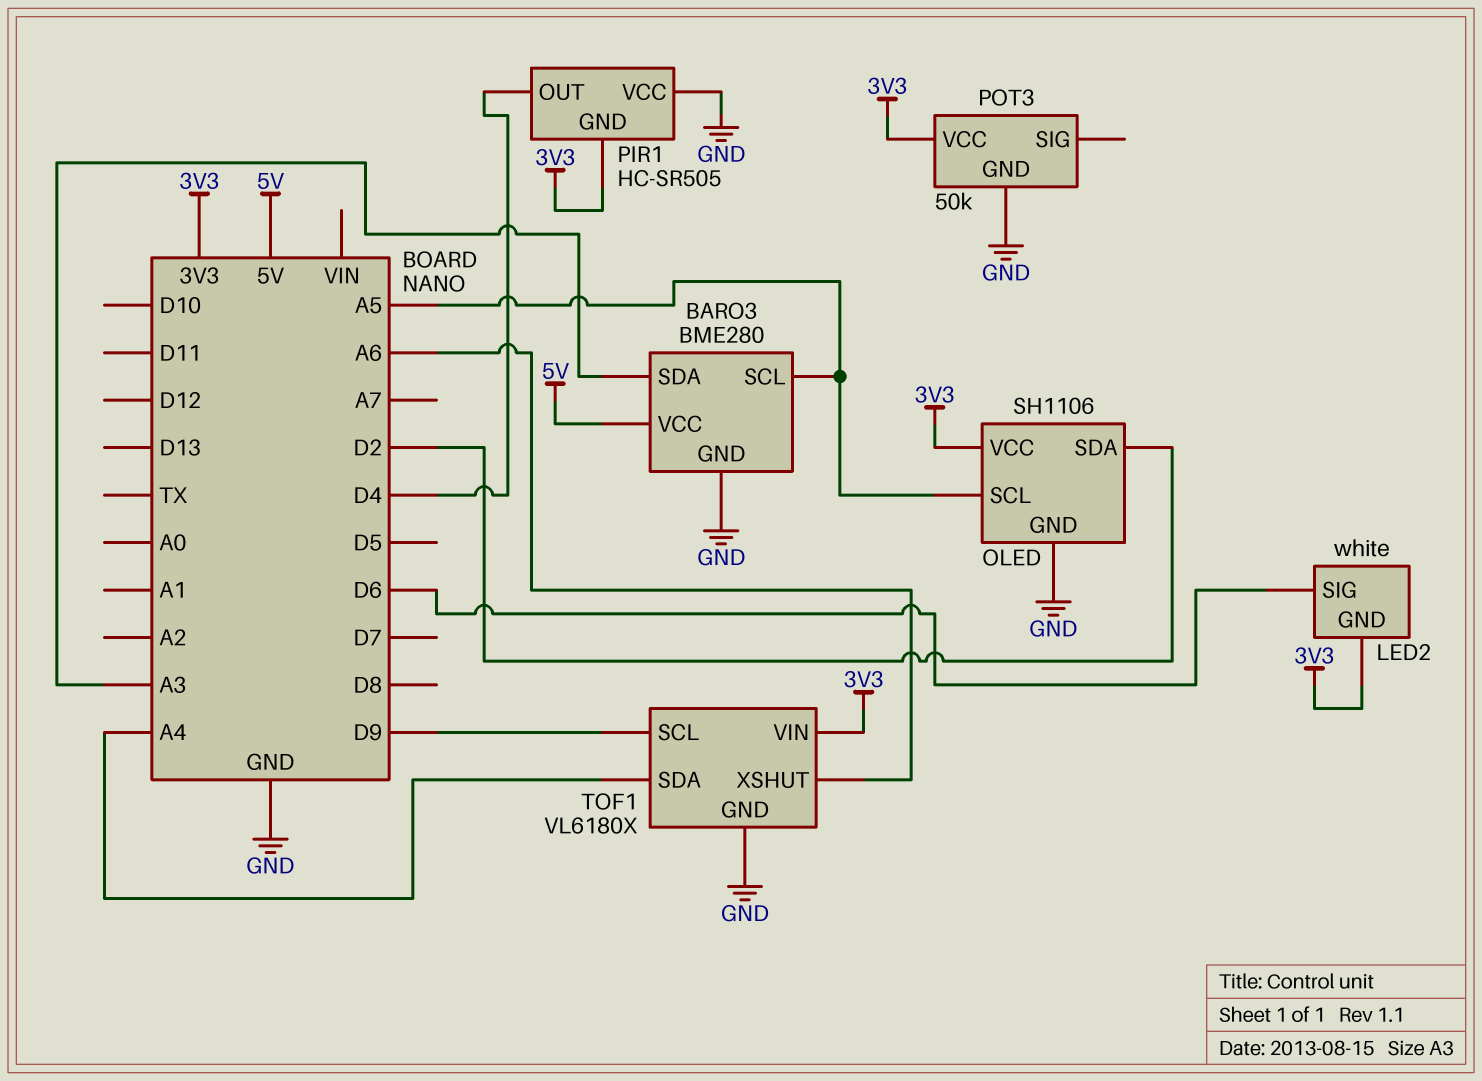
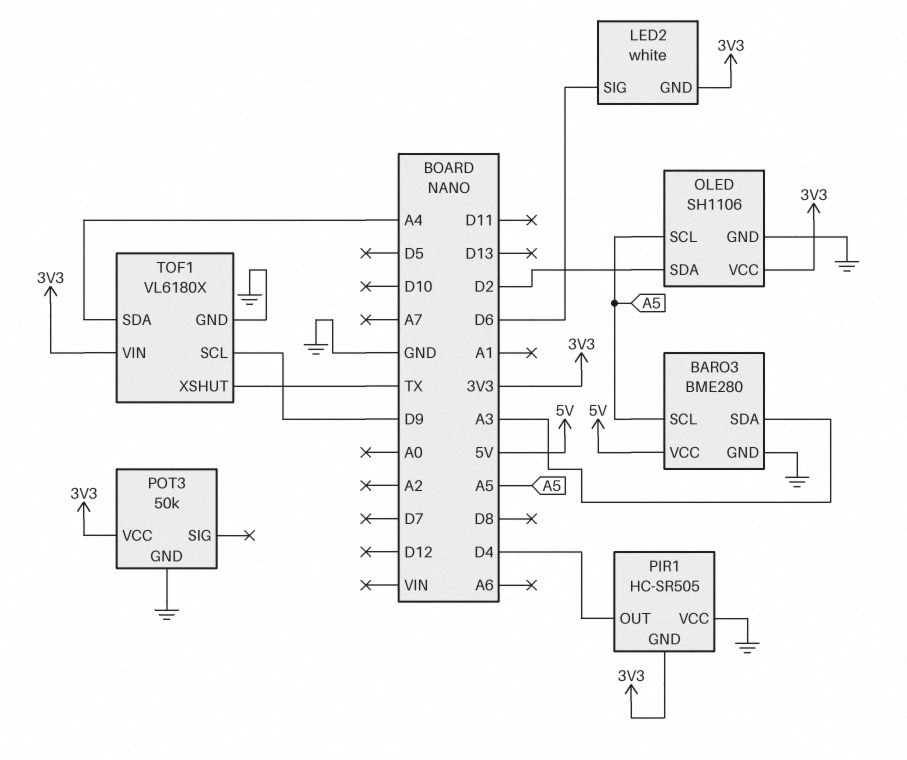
TOF1 pin XSHUT: A6 -> TX

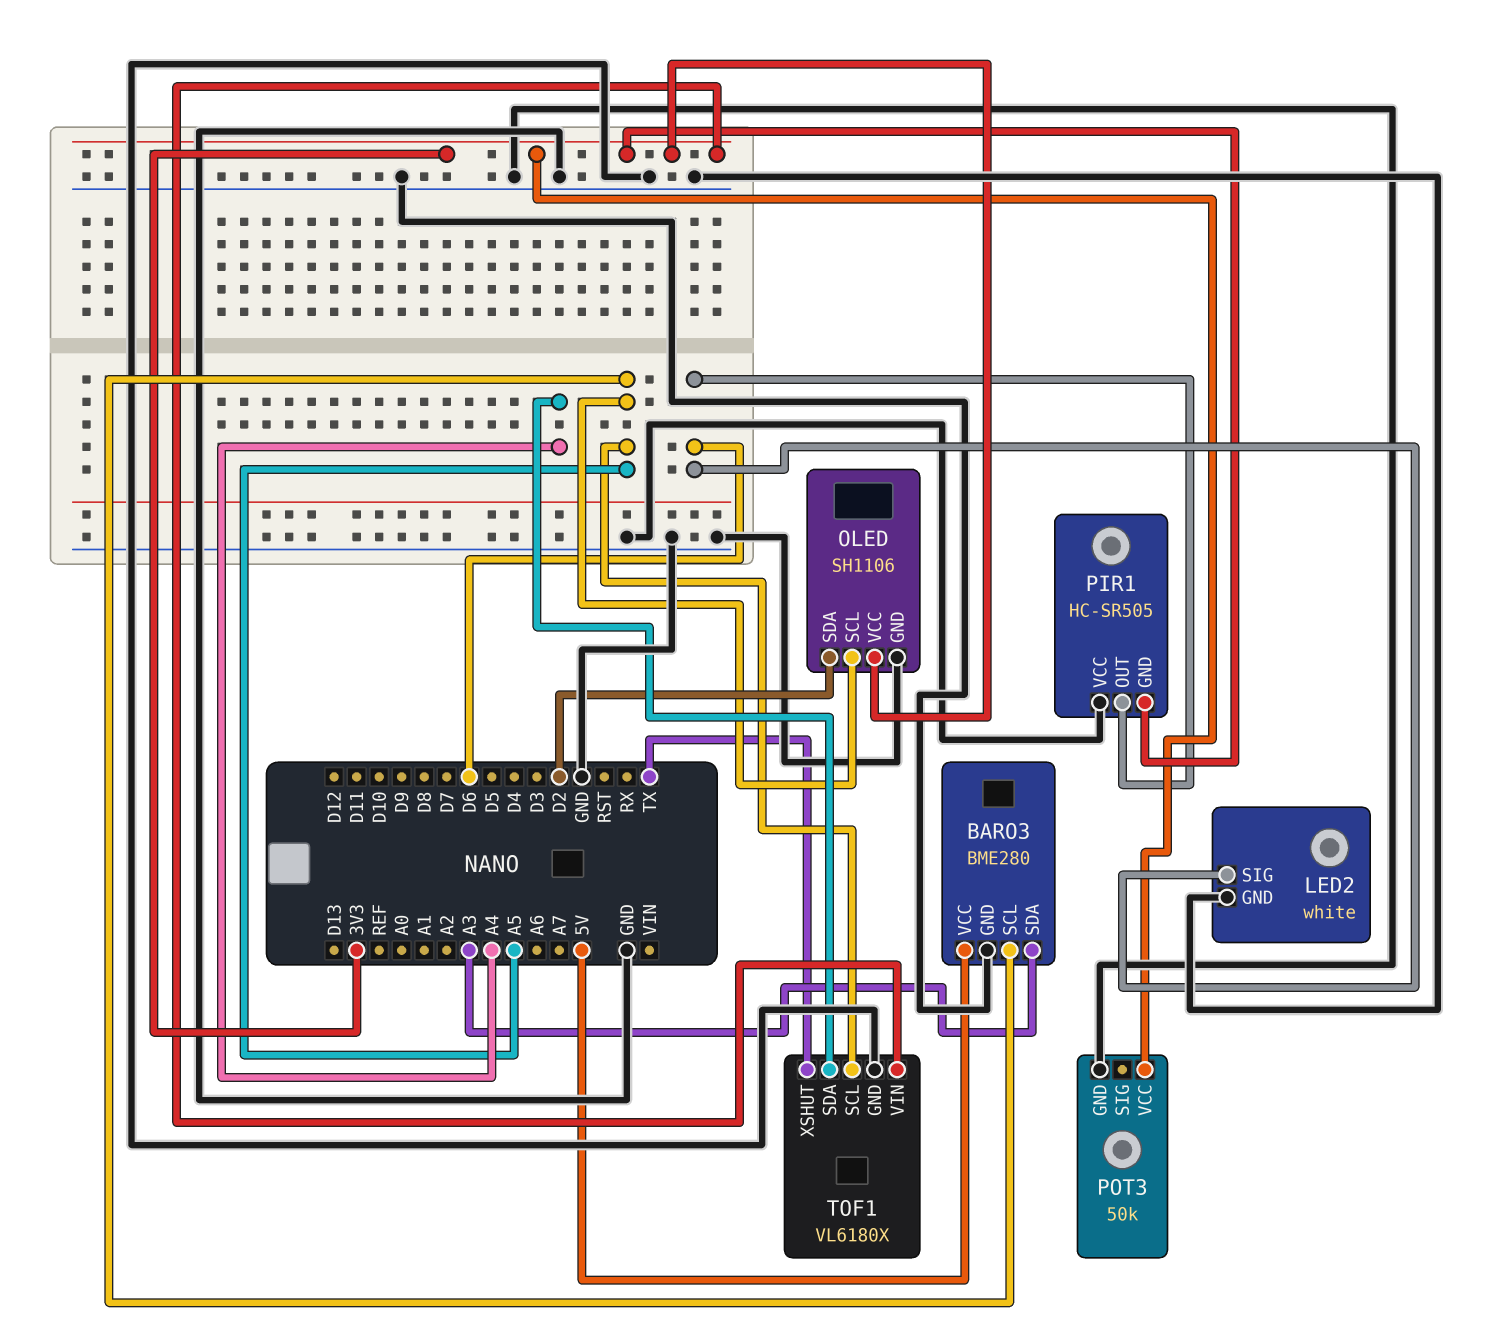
LED2 pin GND: 3V3 -> GND
PIR1 pin OUT: D4 -> D6
TOF1 pin SCL: D9 -> A5

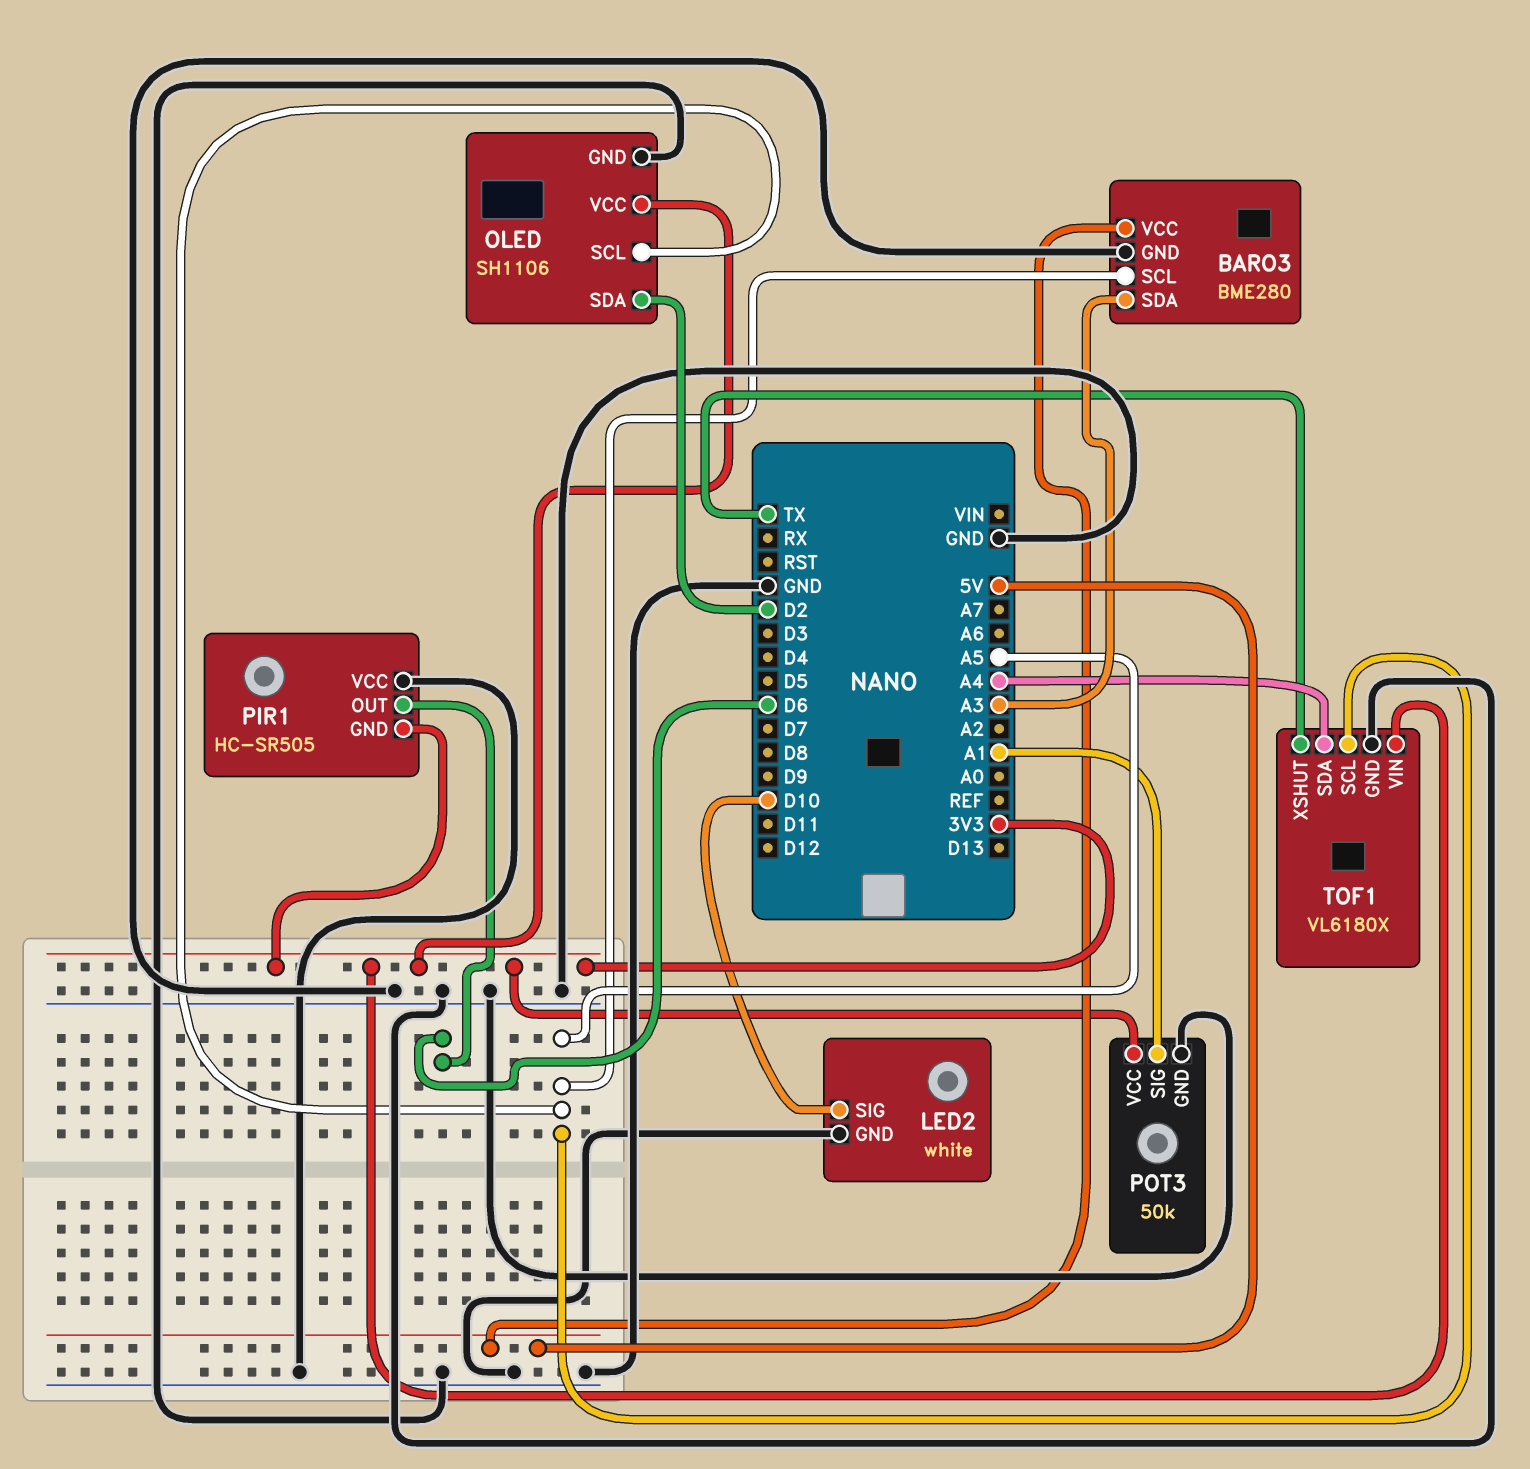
LED2 pin SIG: D6 -> D10
POT3 pin SIG: none -> A1

